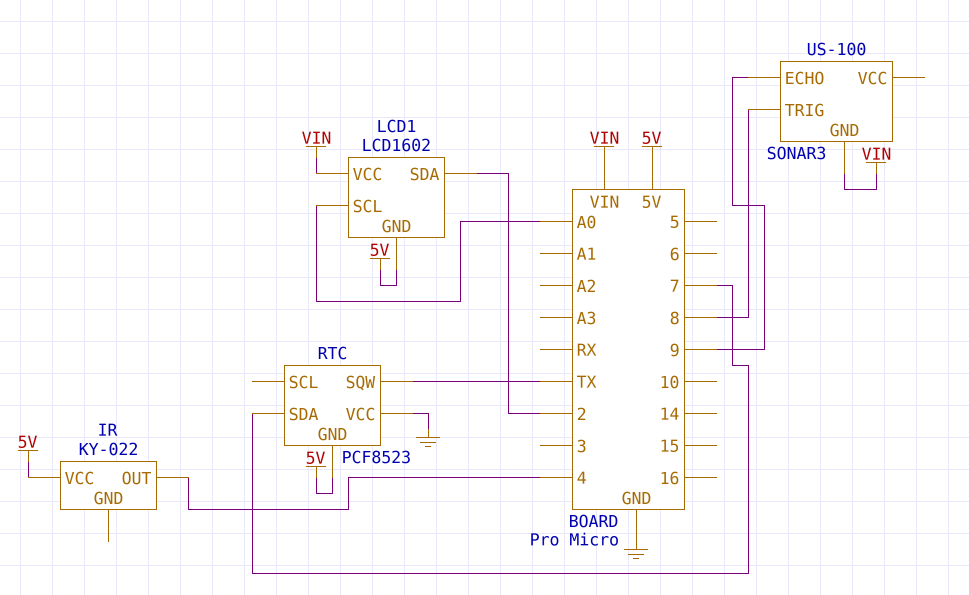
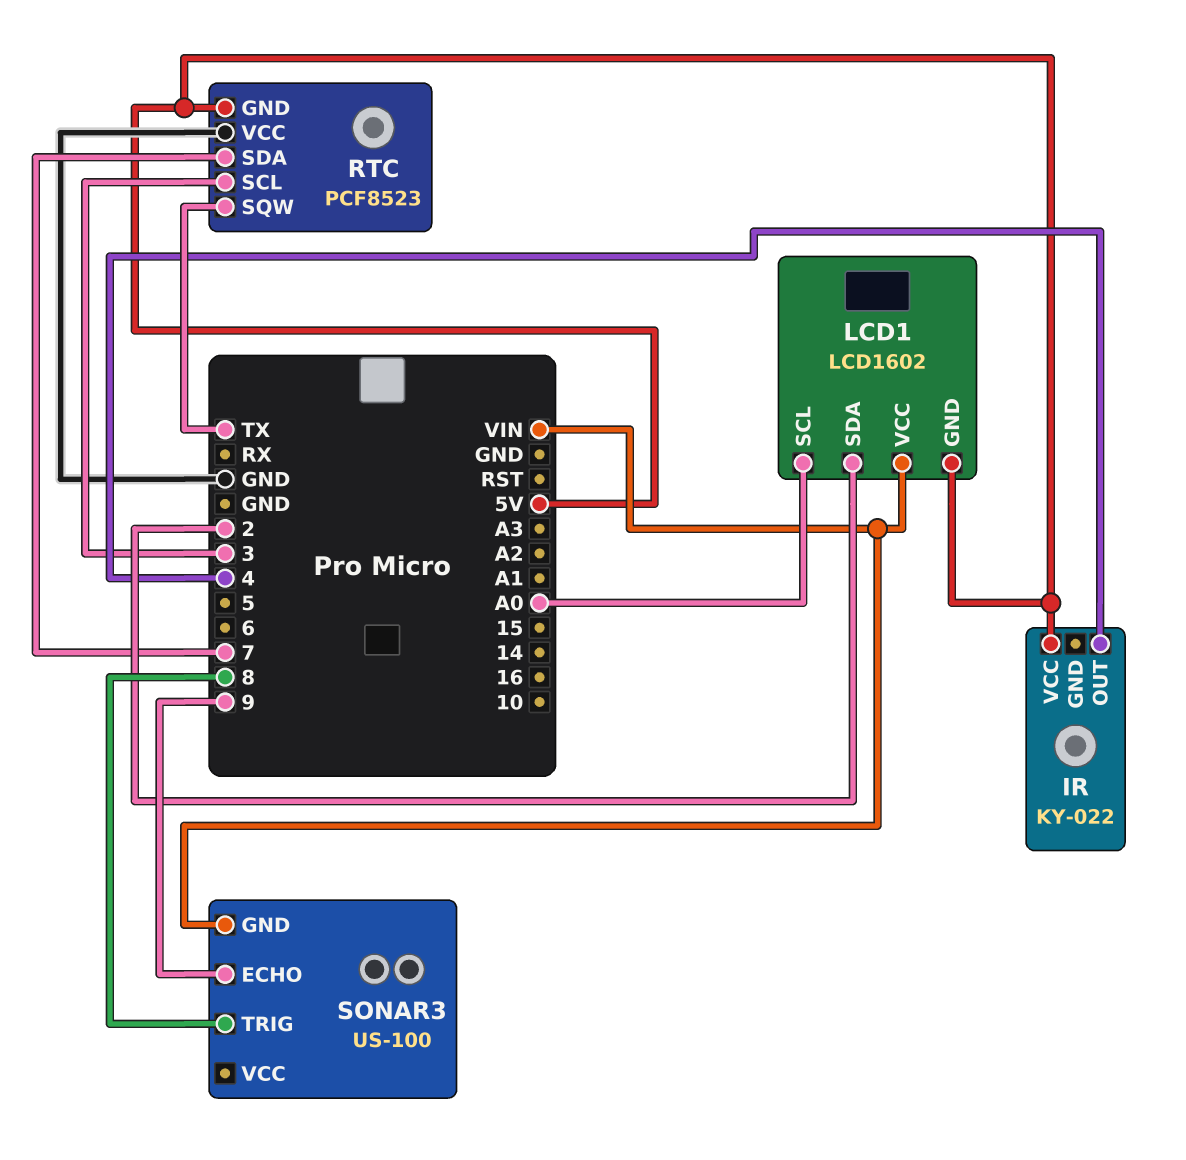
RTC pin SCL: none -> 3

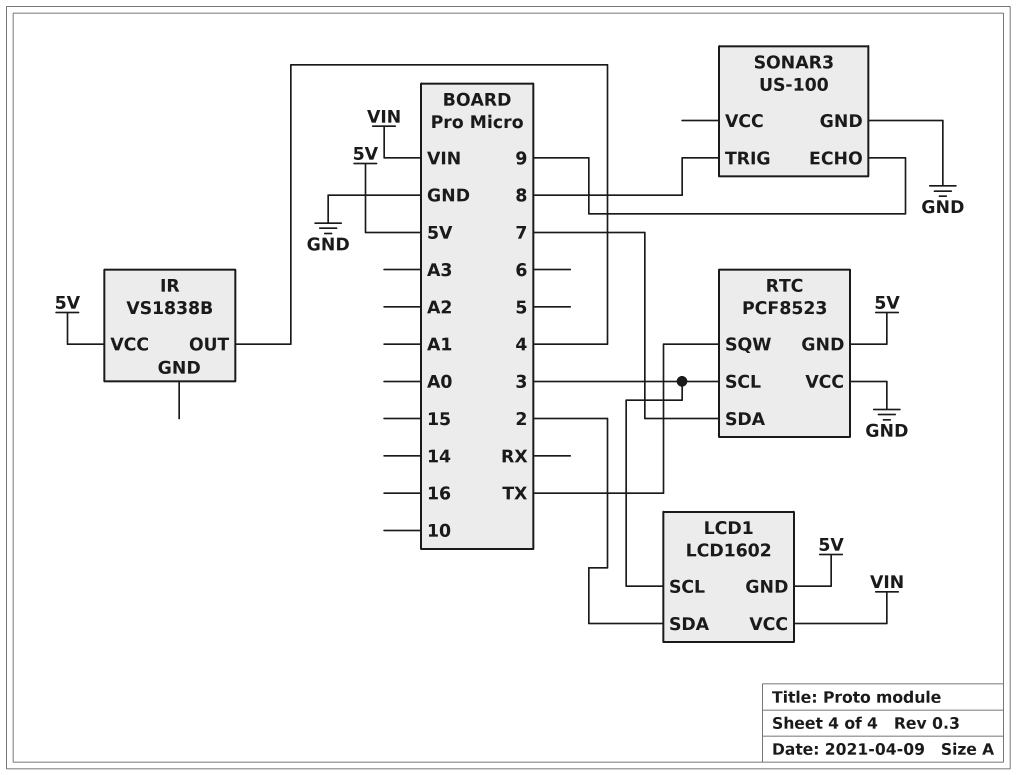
IR: KY-022 -> VS1838B
LCD1 pin SCL: A0 -> 3
SONAR3 pin GND: VIN -> GND

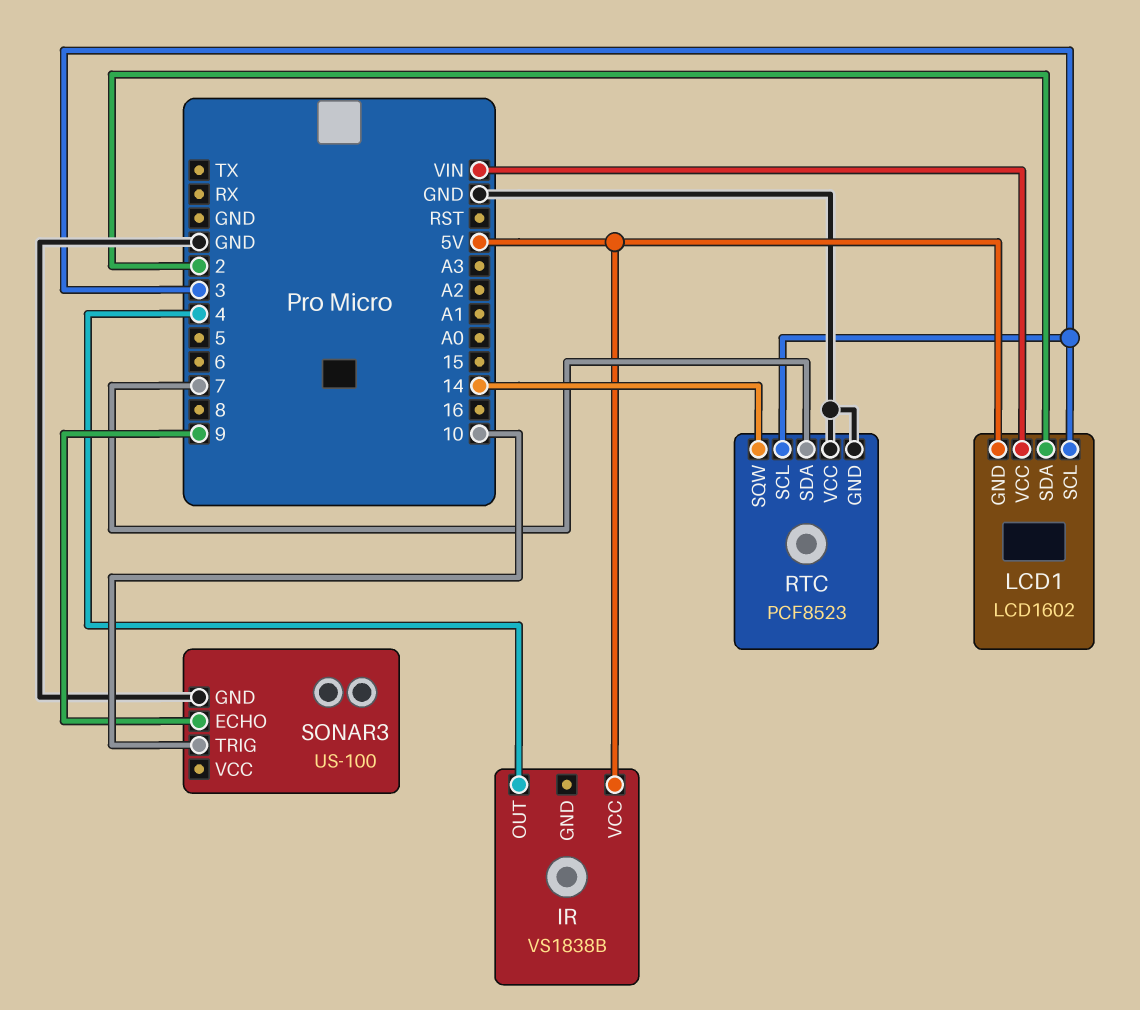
RTC pin GND: 5V -> GND
RTC pin SQW: TX -> 14
SONAR3 pin TRIG: 8 -> 10

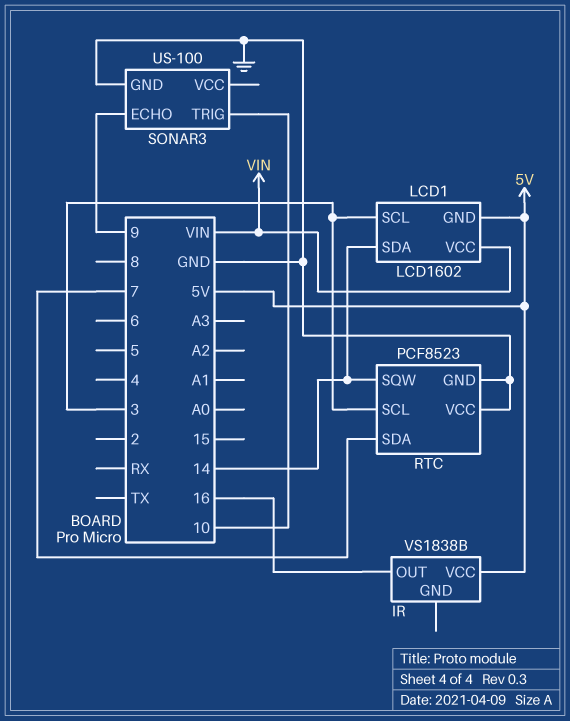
IR pin OUT: 4 -> 16
LCD1 pin SDA: 2 -> 14

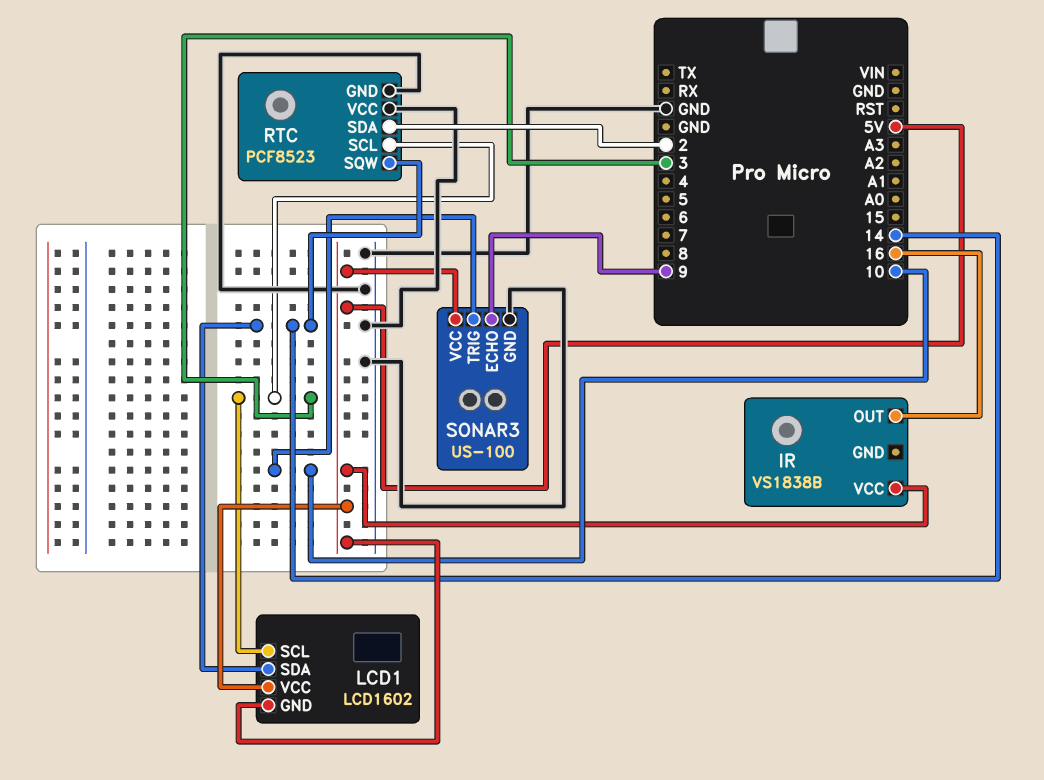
LCD1 pin VCC: VIN -> 5V
RTC pin SDA: 7 -> 2
SONAR3 pin VCC: none -> 5V

